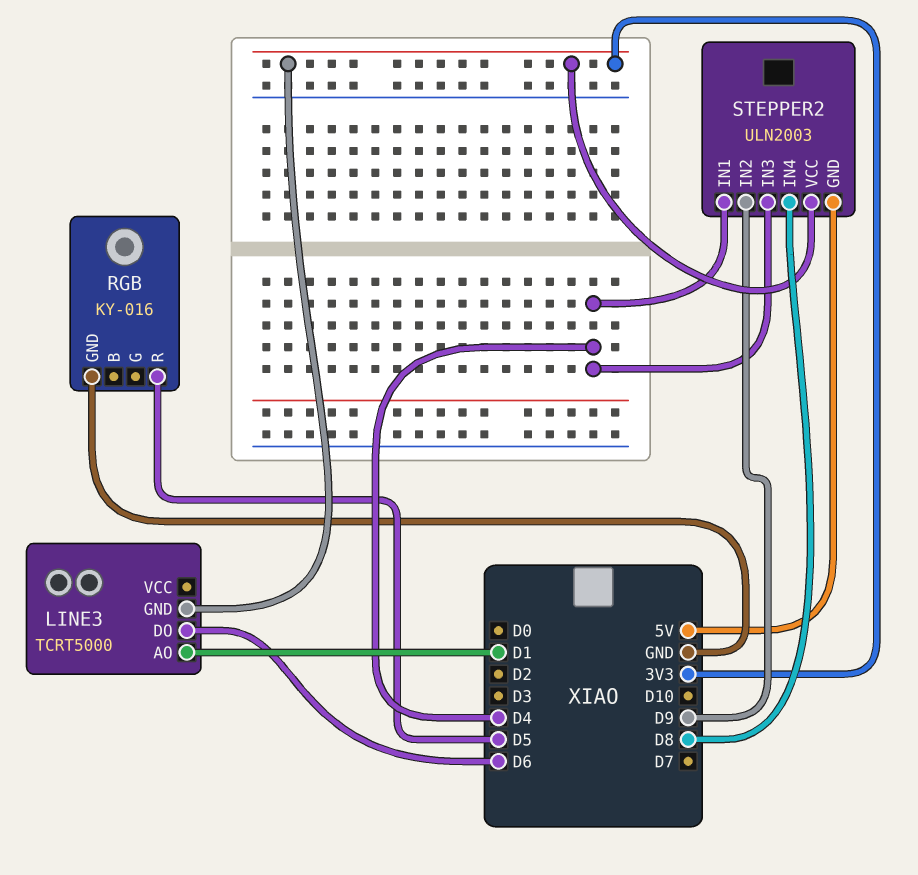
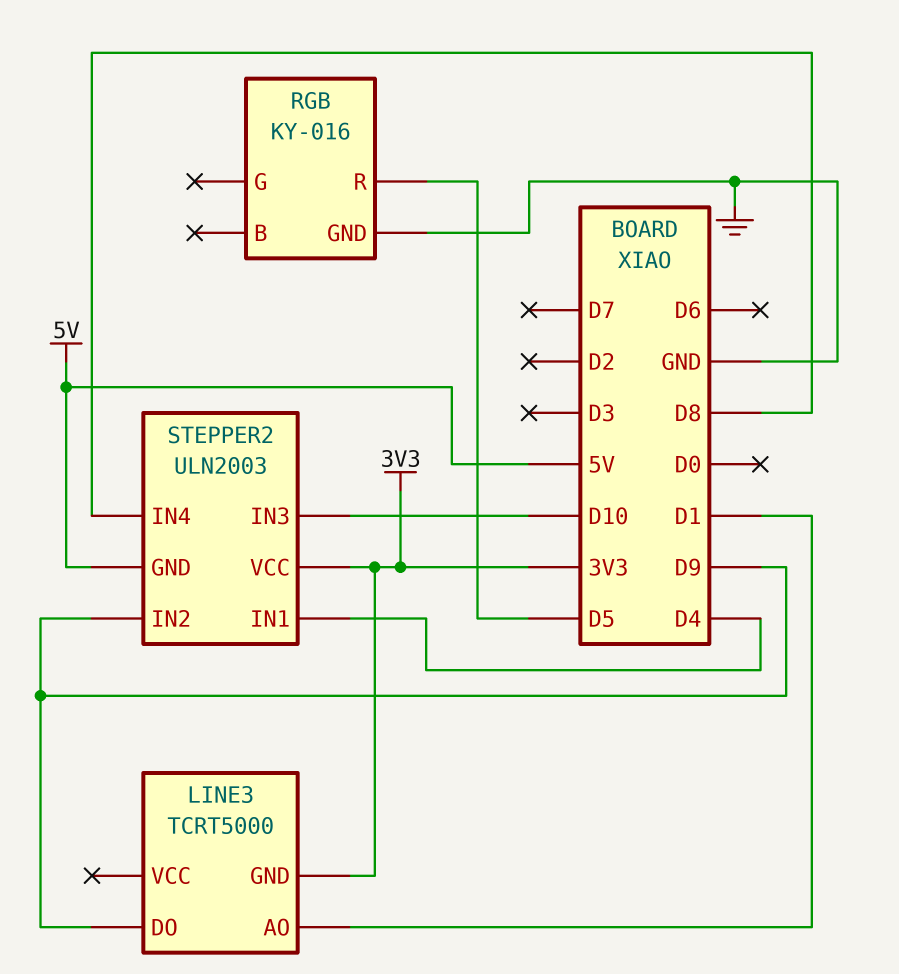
LINE3 pin DO: D6 -> D9
STEPPER2 pin IN3: D4 -> D10

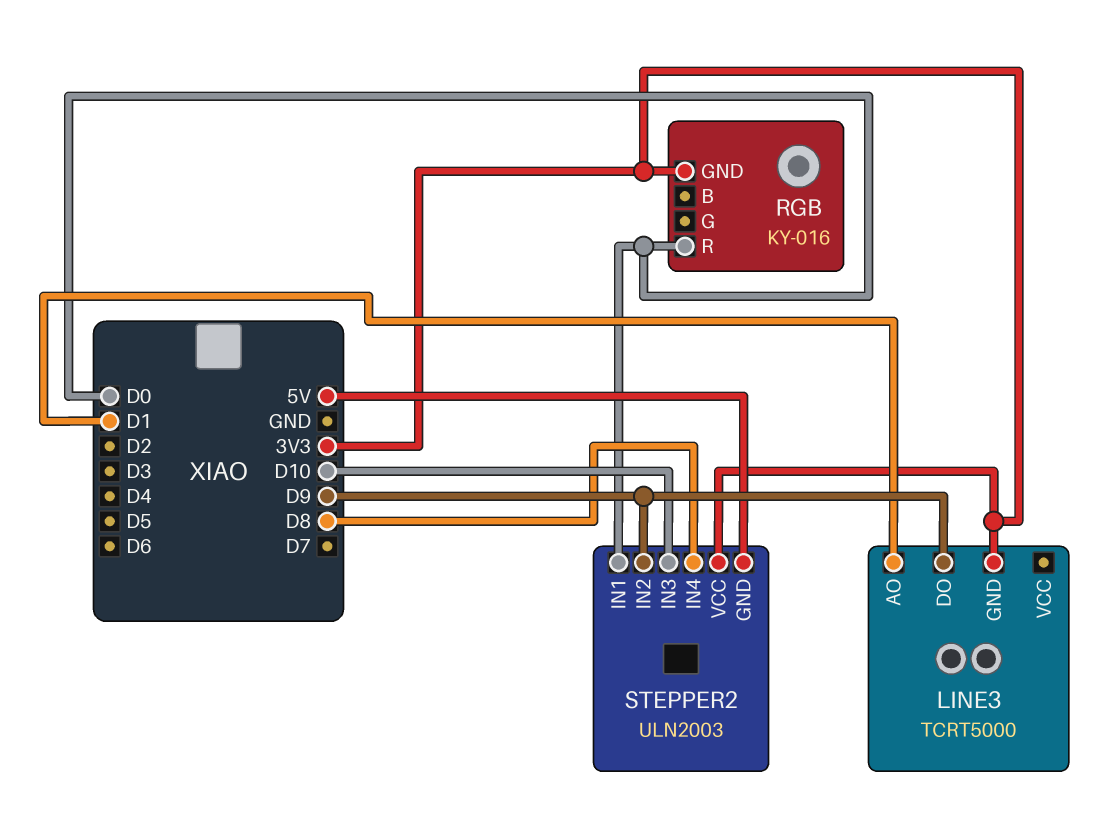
RGB pin GND: GND -> 3V3
RGB pin R: D5 -> D0
STEPPER2 pin IN1: D4 -> D0

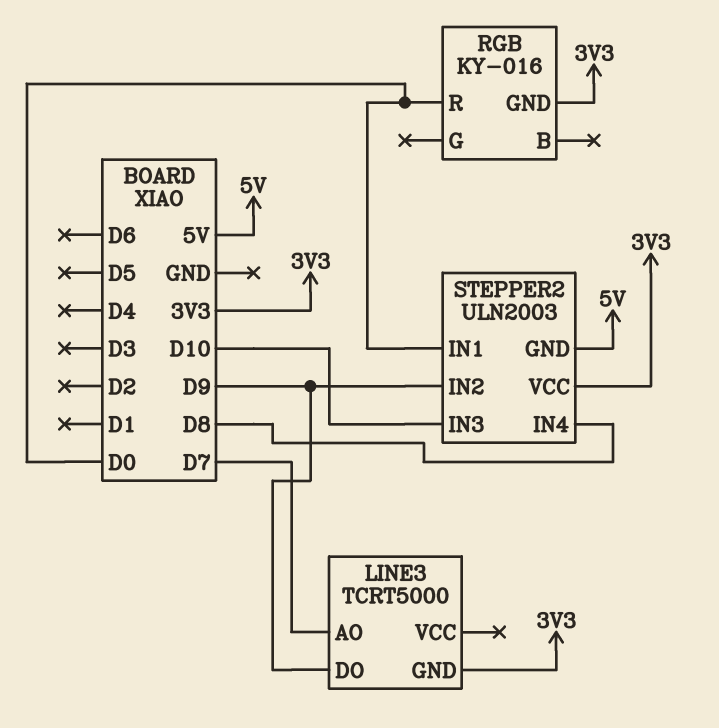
LINE3 pin AO: D1 -> D7

